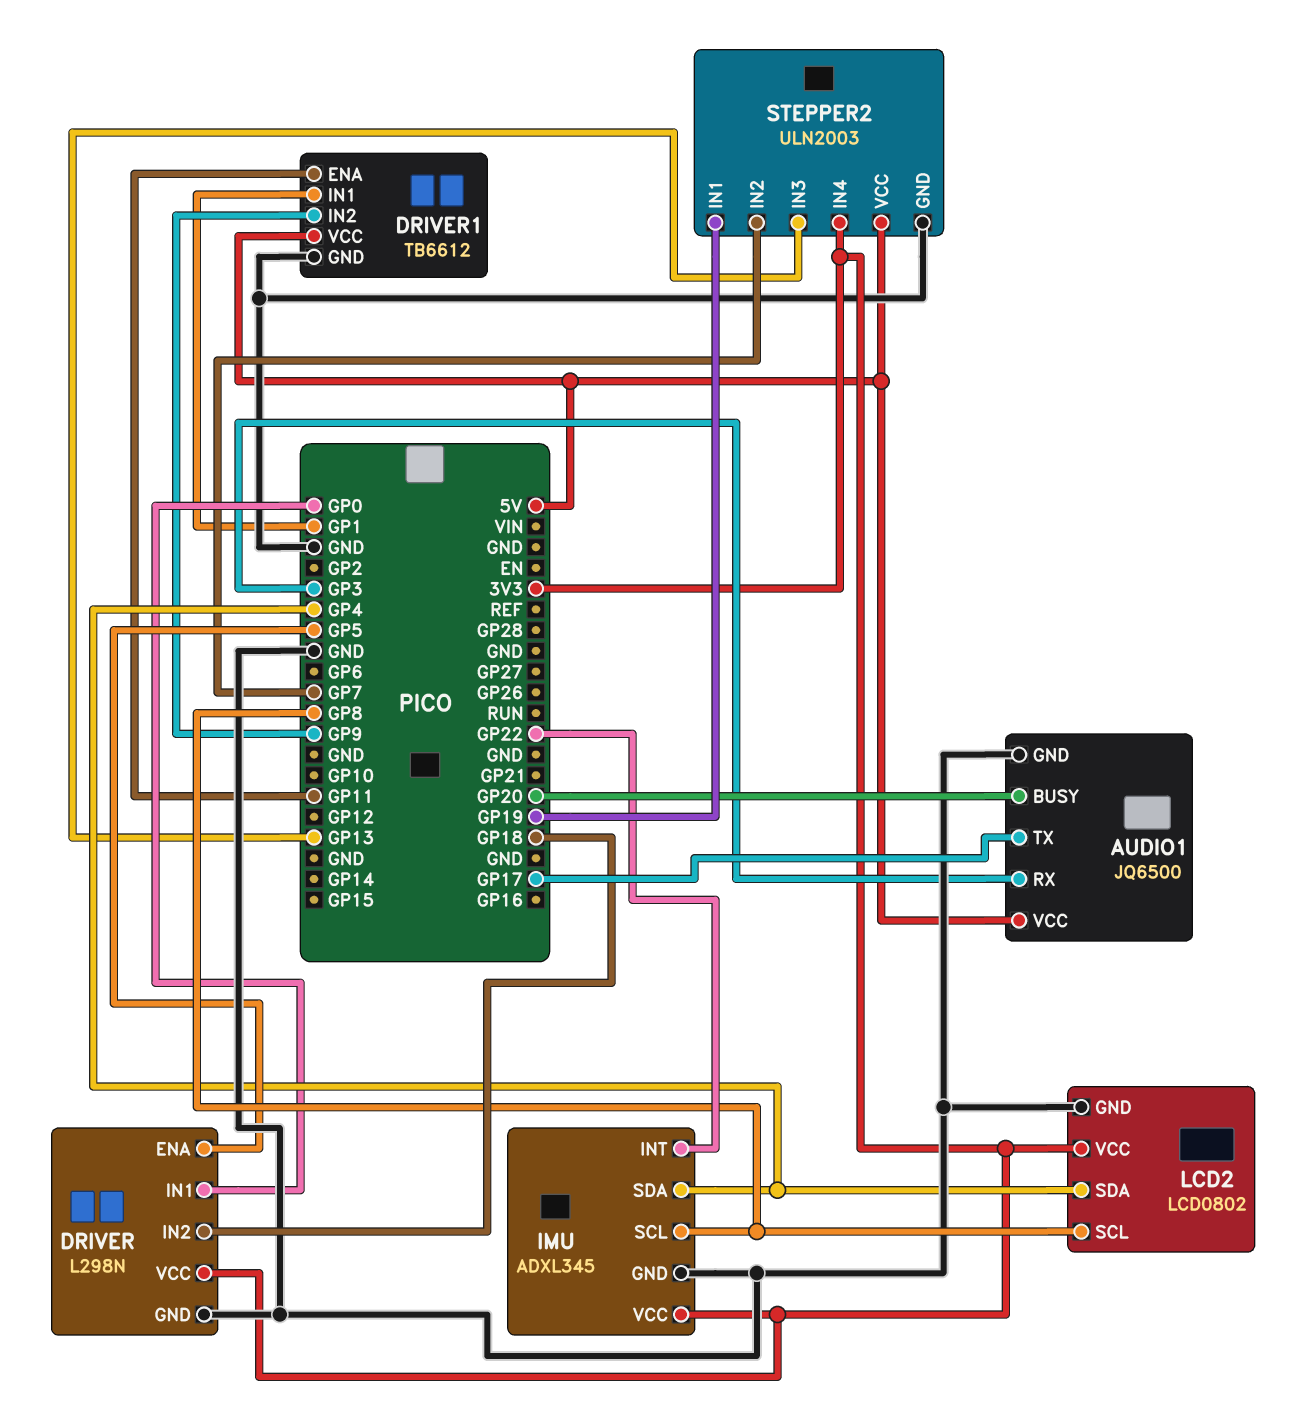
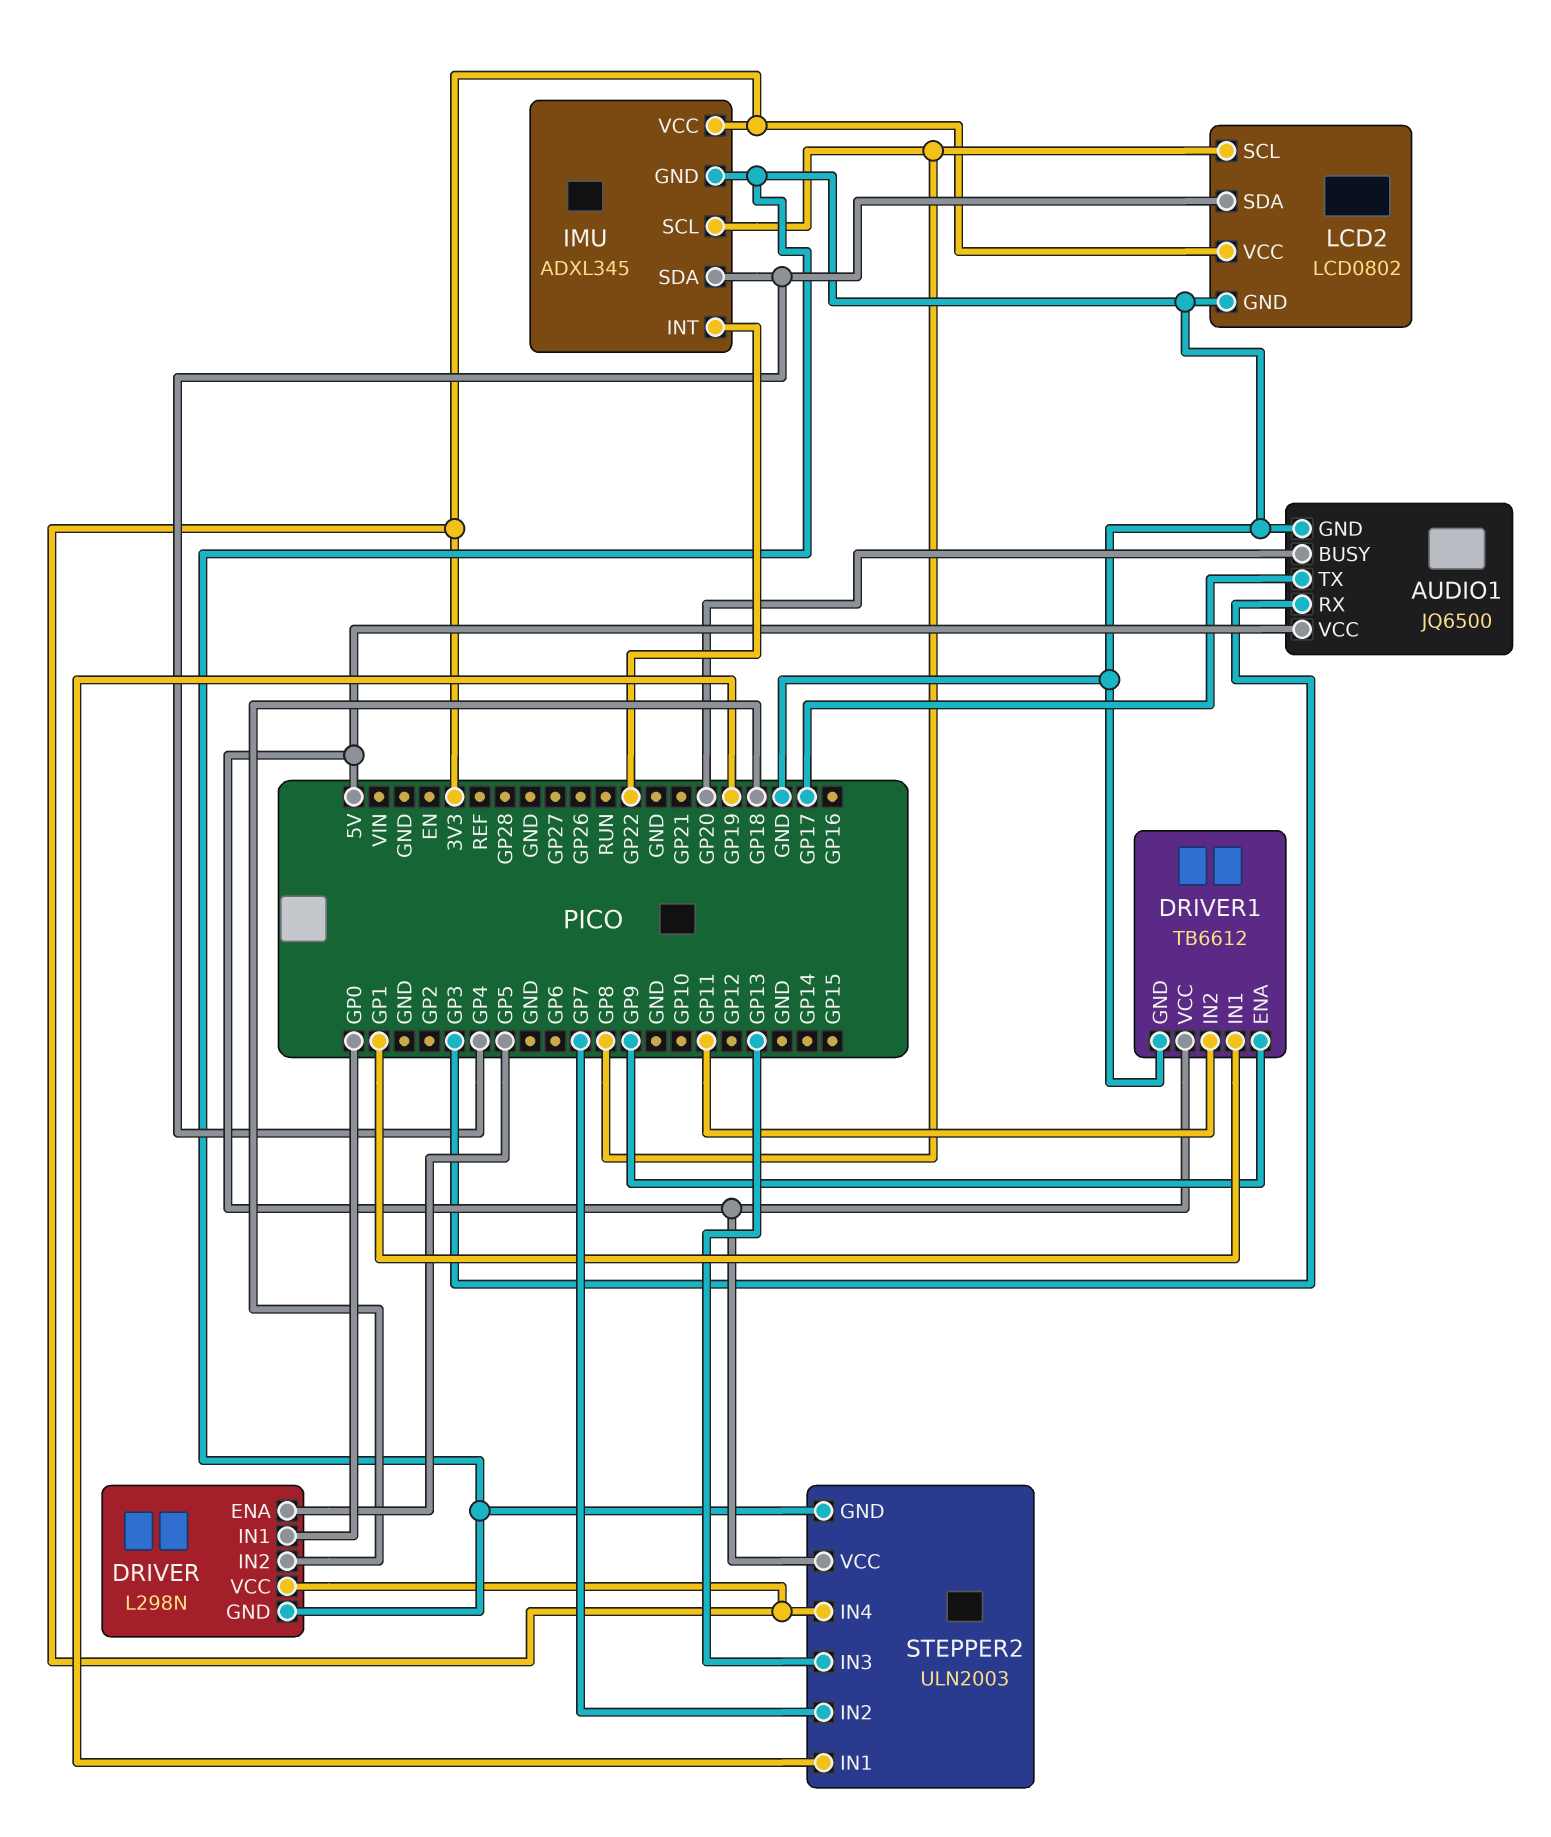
DRIVER1 pin ENA: GP11 -> GP9
DRIVER1 pin IN2: GP9 -> GP11

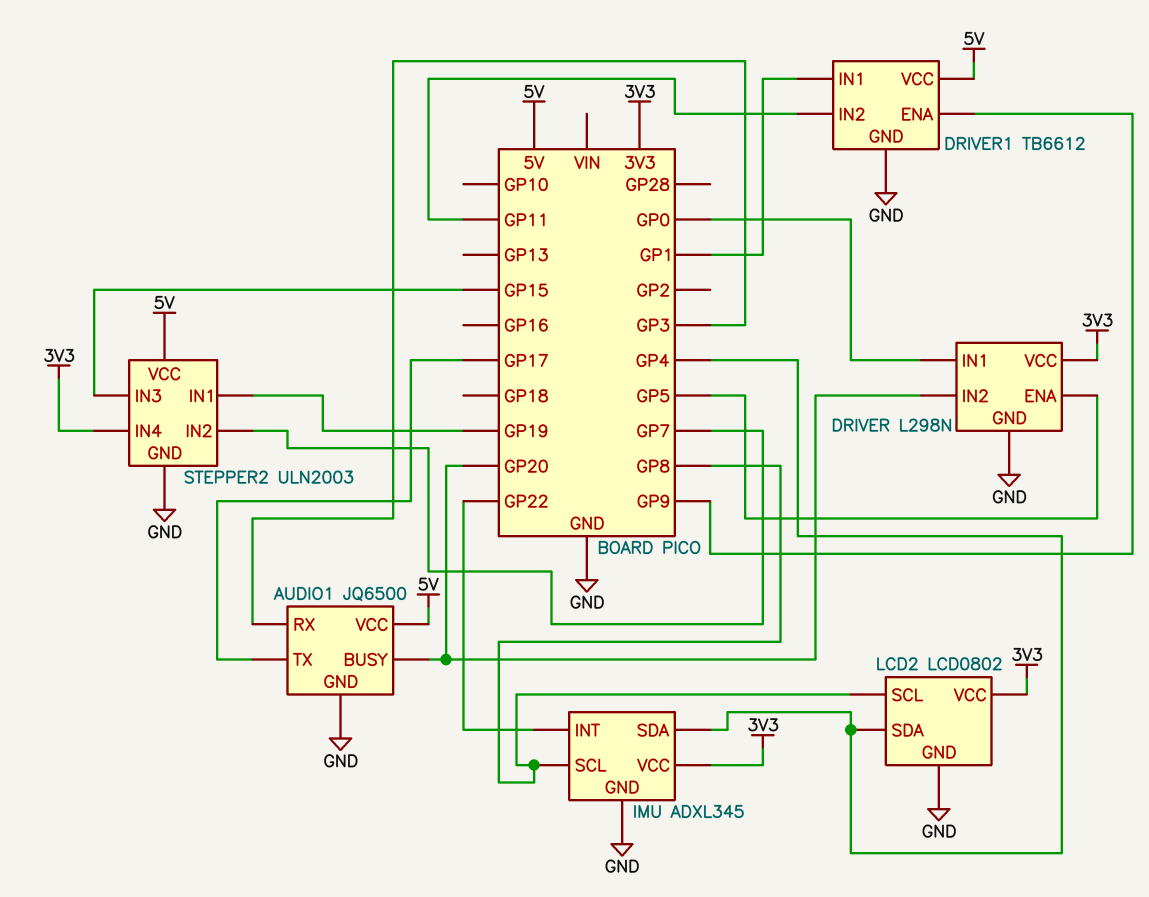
DRIVER pin IN2: GP18 -> GP20
STEPPER2 pin IN3: GP13 -> GP15

